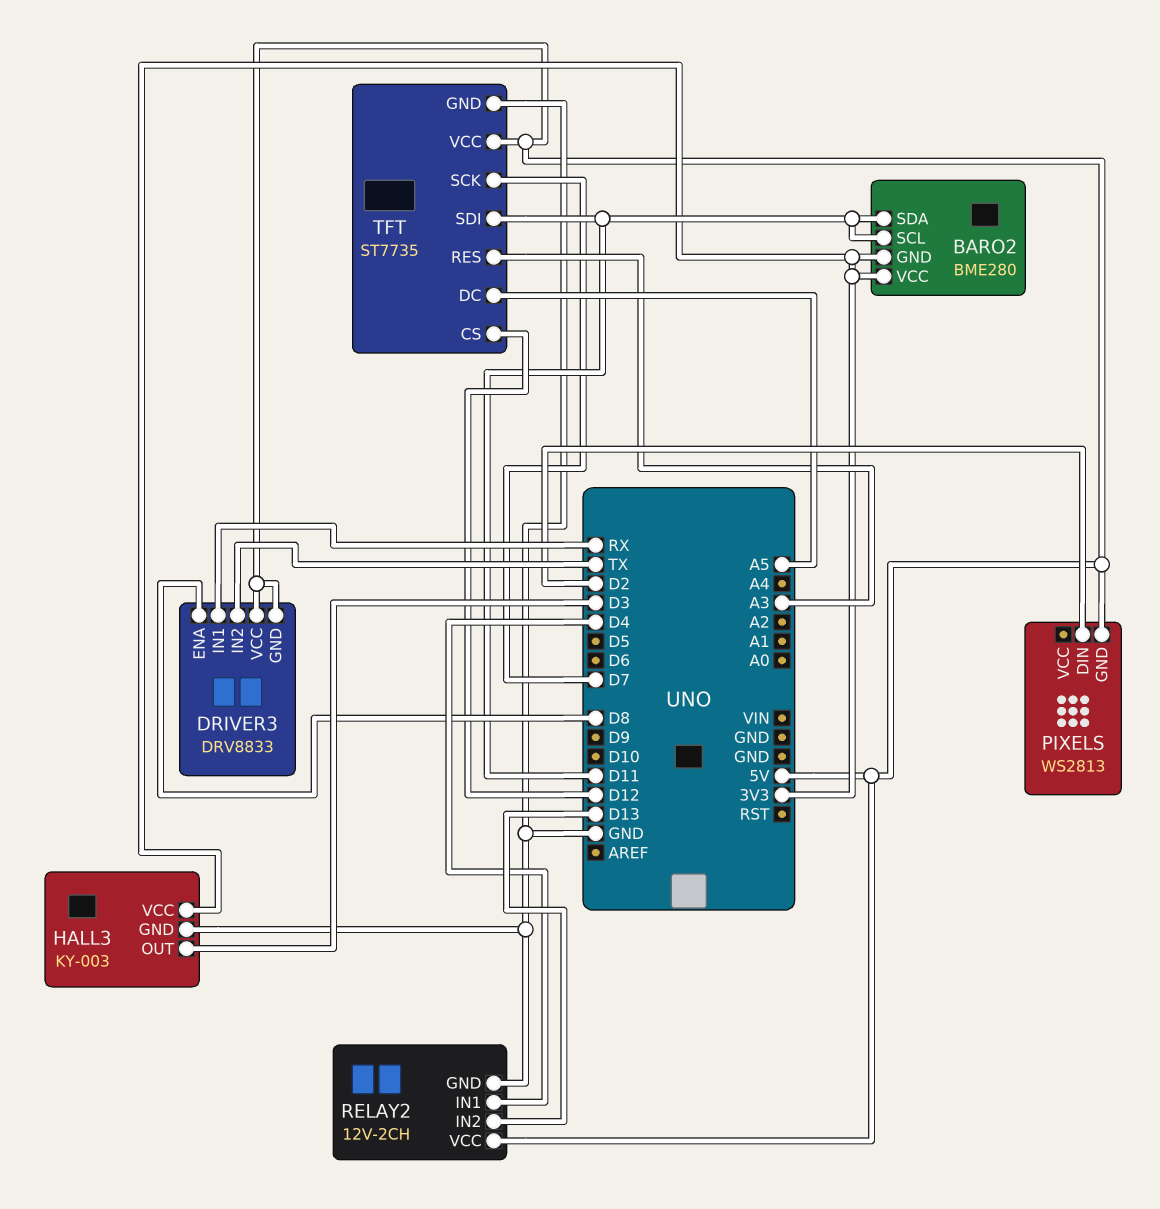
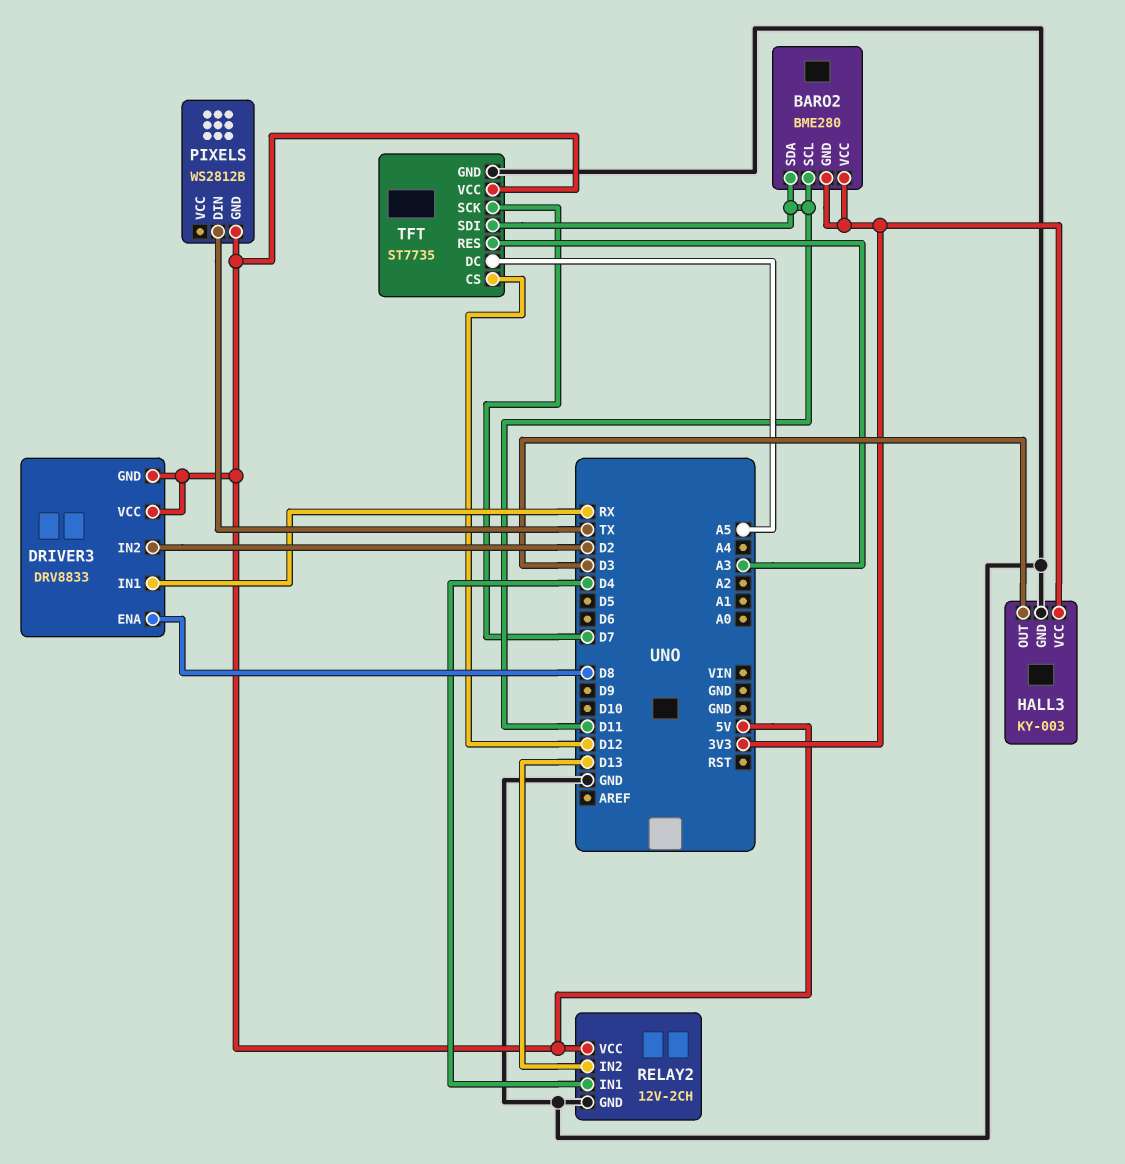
DRIVER3 pin IN2: TX -> D2
PIXELS: WS2813 -> WS2812B
PIXELS pin DIN: D2 -> TX

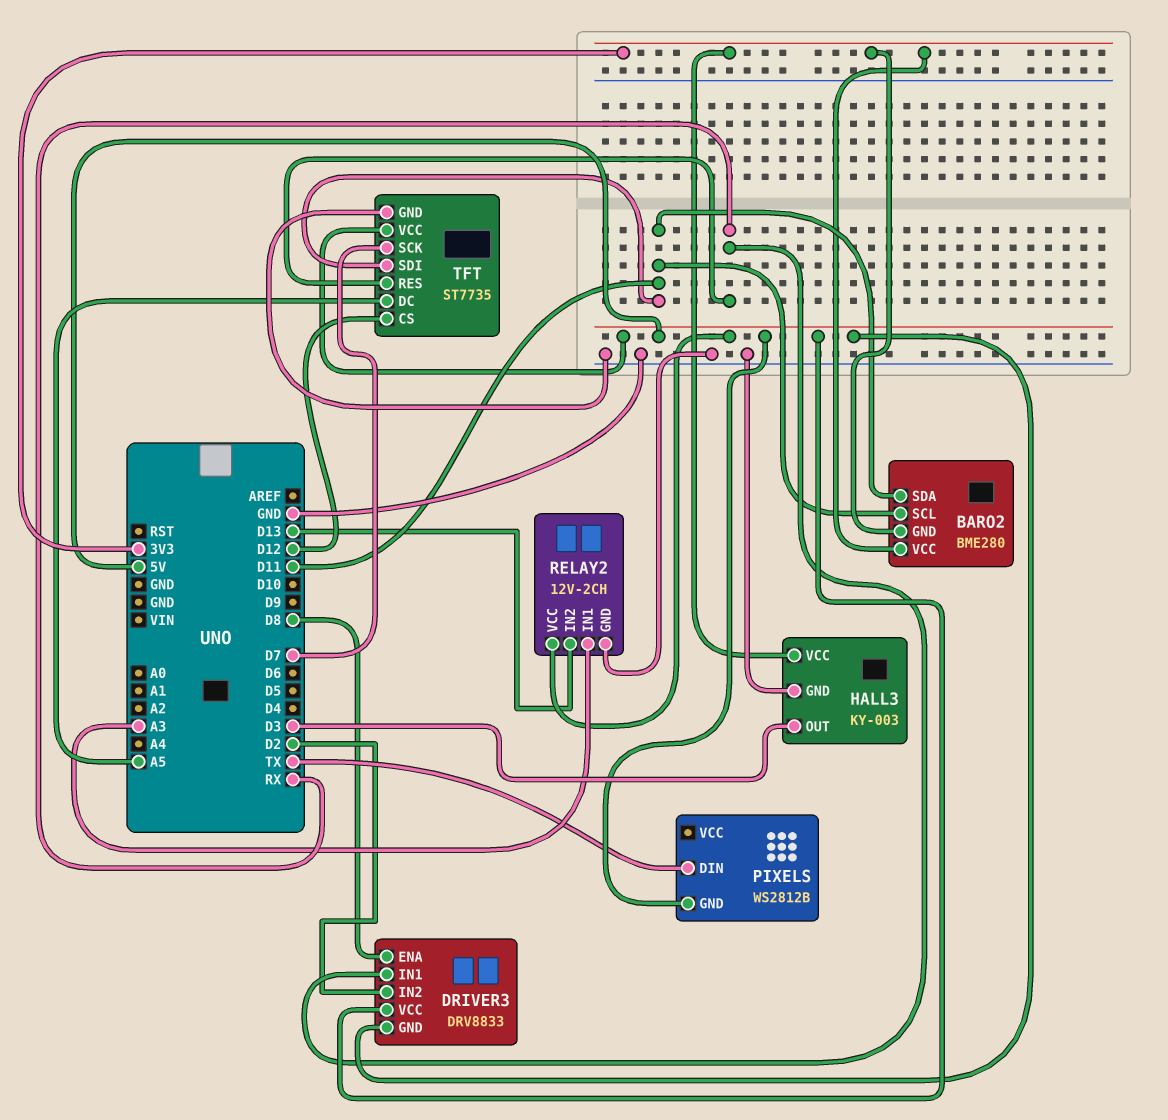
RELAY2 pin IN1: D4 -> A3
TFT pin RES: A3 -> RX

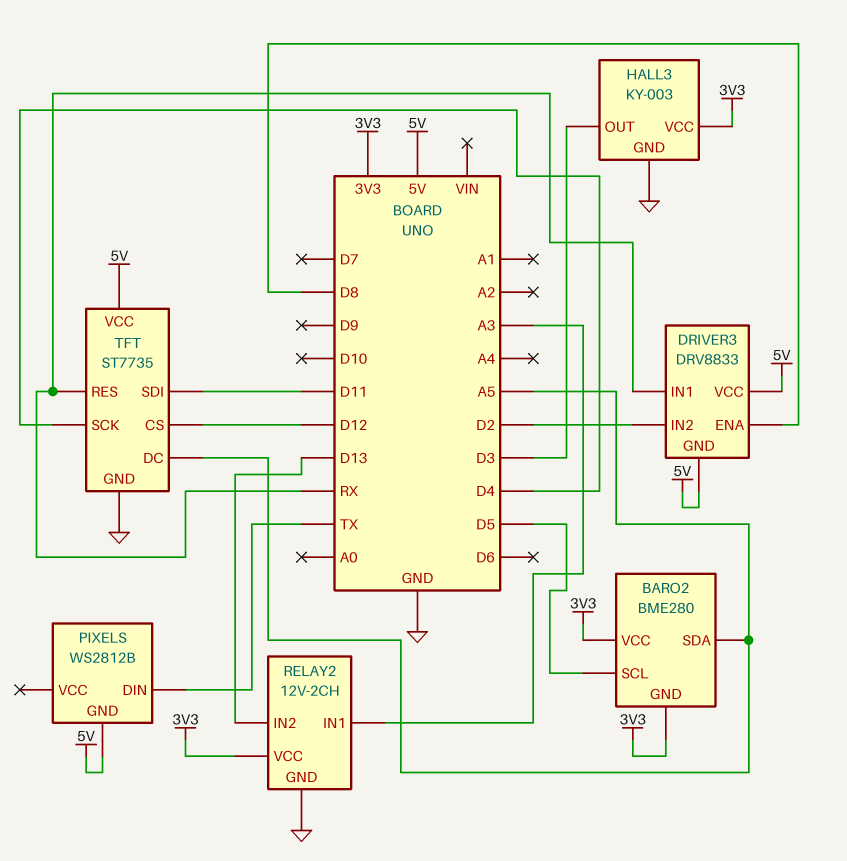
BARO2 pin SCL: D11 -> D5
BARO2 pin SDA: D11 -> A5
RELAY2 pin VCC: 5V -> 3V3
TFT pin SCK: D7 -> D4

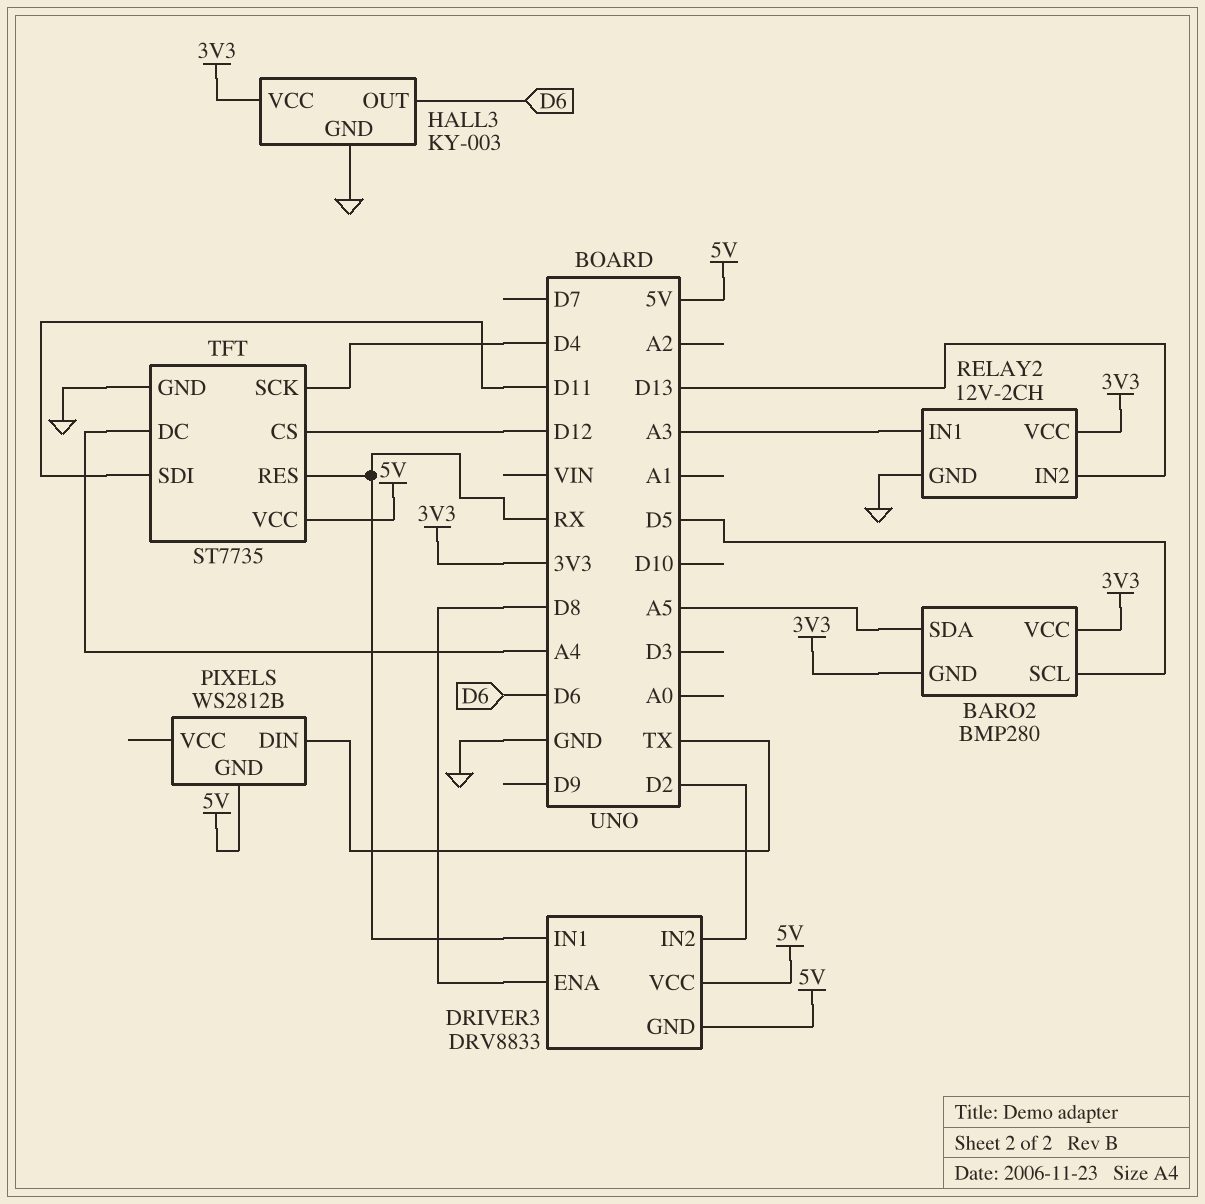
BARO2: BME280 -> BMP280
HALL3 pin OUT: D3 -> D6
TFT pin DC: A5 -> A4

